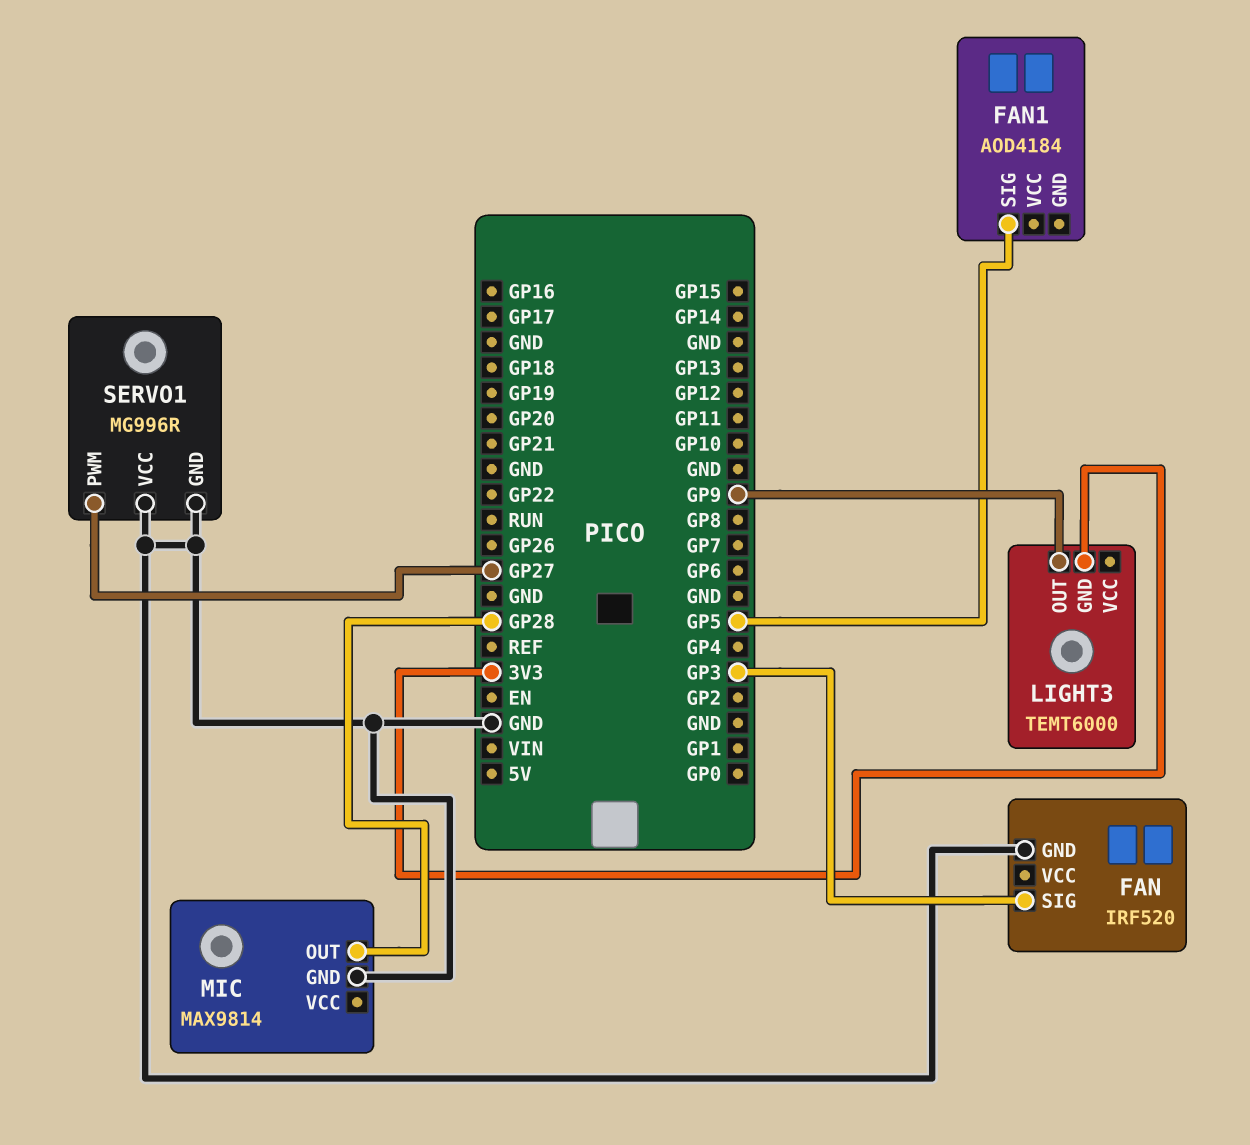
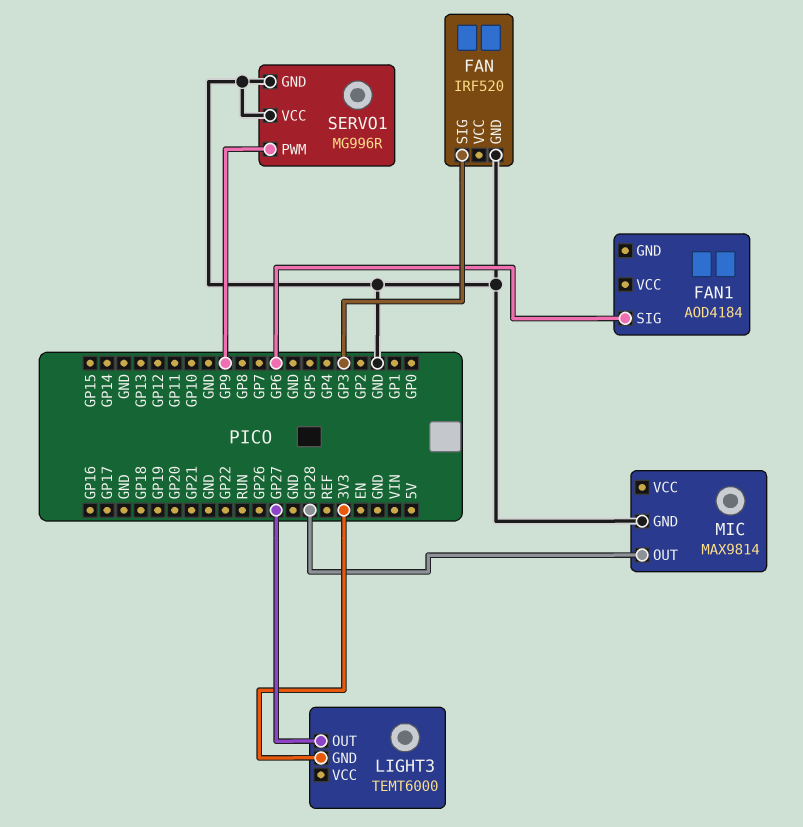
FAN1 pin SIG: GP5 -> GP6
LIGHT3 pin OUT: GP9 -> GP27
SERVO1 pin PWM: GP27 -> GP9

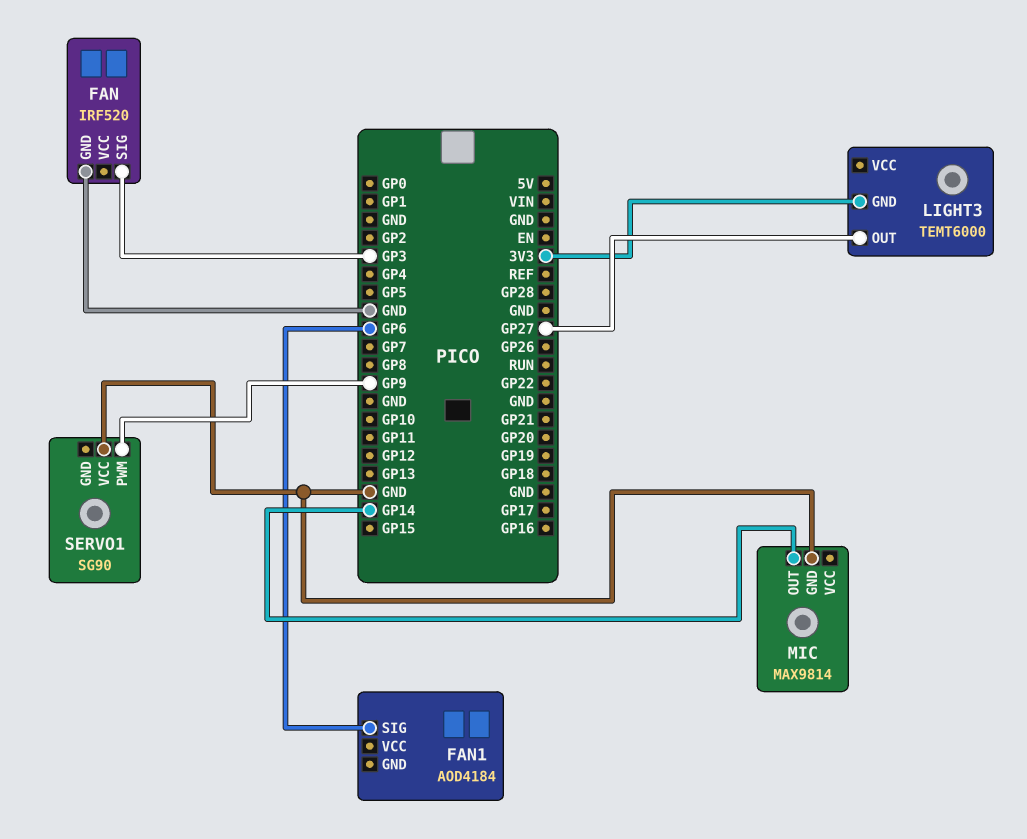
MIC pin OUT: GP28 -> GP14
SERVO1: MG996R -> SG90
SERVO1 pin GND: GND -> none

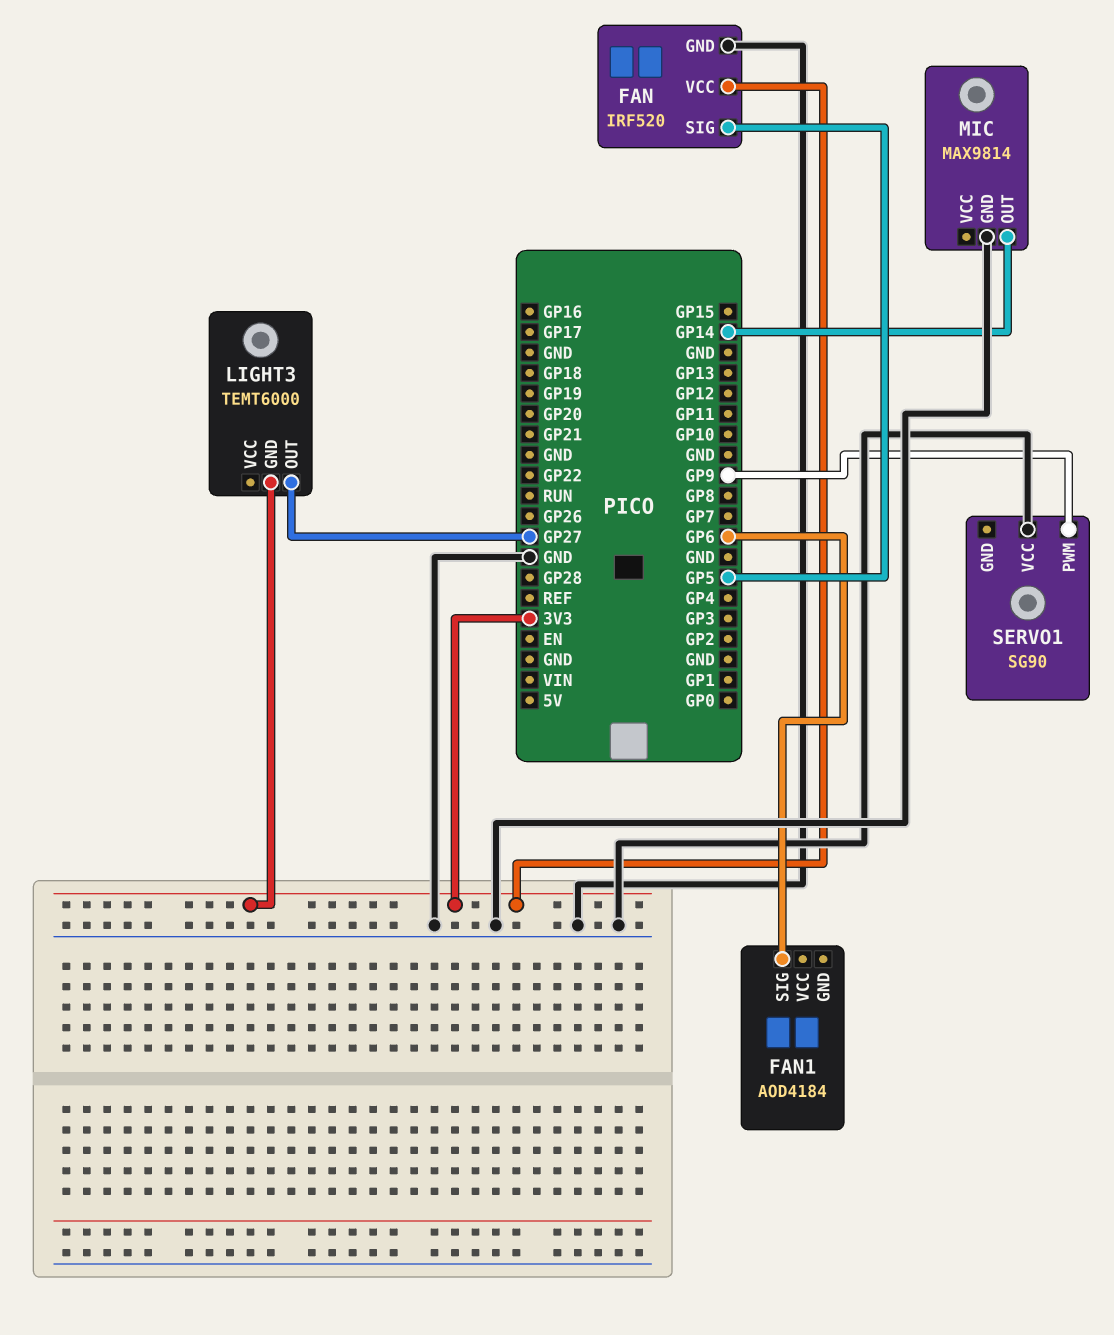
FAN pin SIG: GP3 -> GP5
FAN pin VCC: none -> 3V3

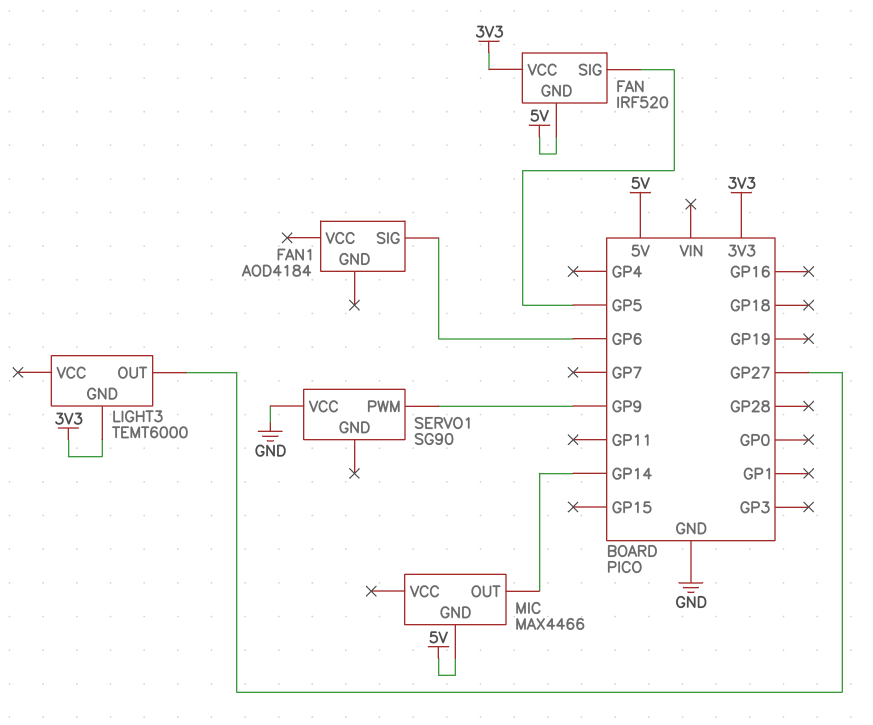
FAN pin GND: GND -> 5V
MIC: MAX9814 -> MAX4466
MIC pin GND: GND -> 5V

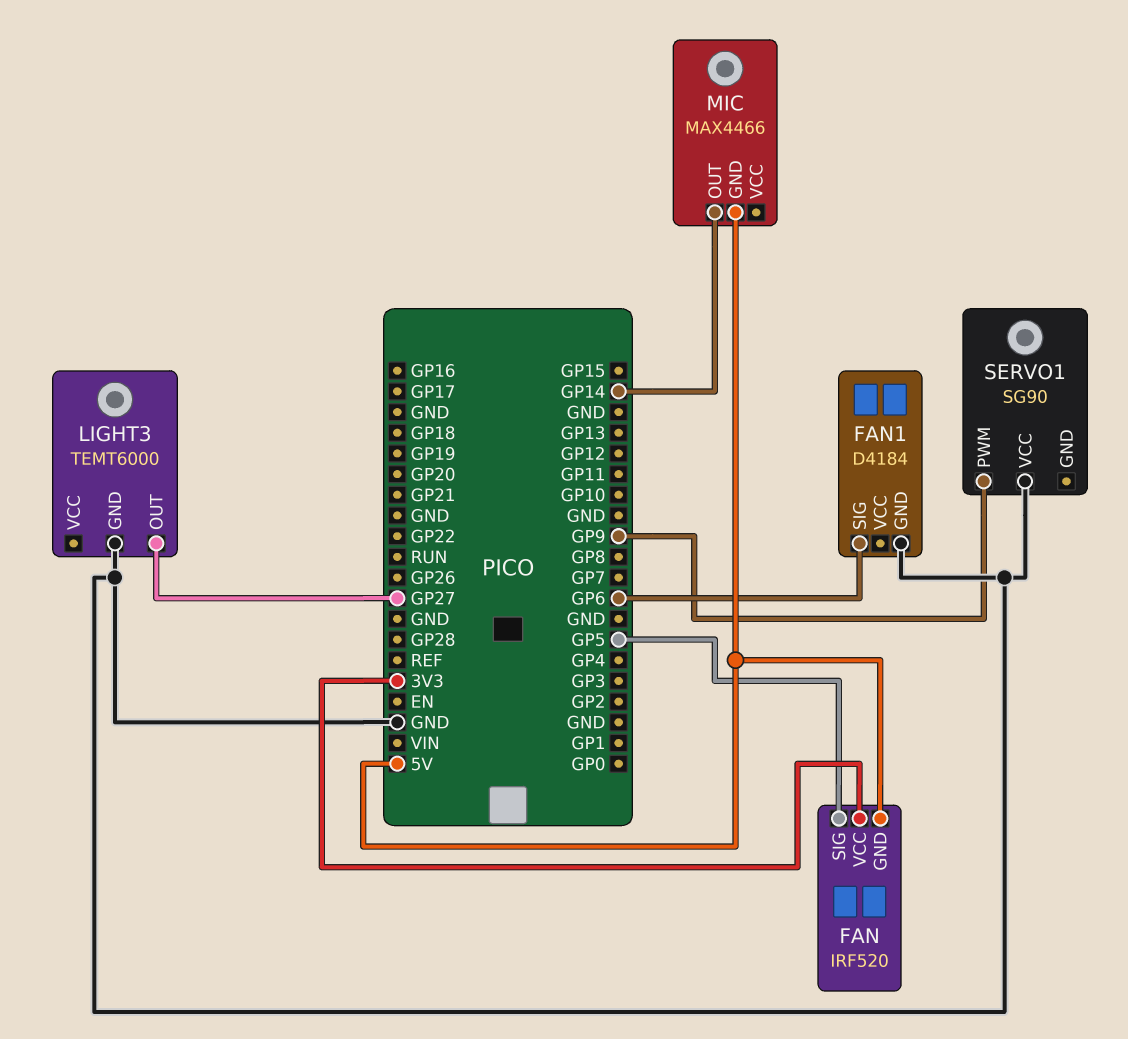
FAN1: AOD4184 -> D4184
FAN1 pin GND: none -> GND
LIGHT3 pin GND: 3V3 -> GND

